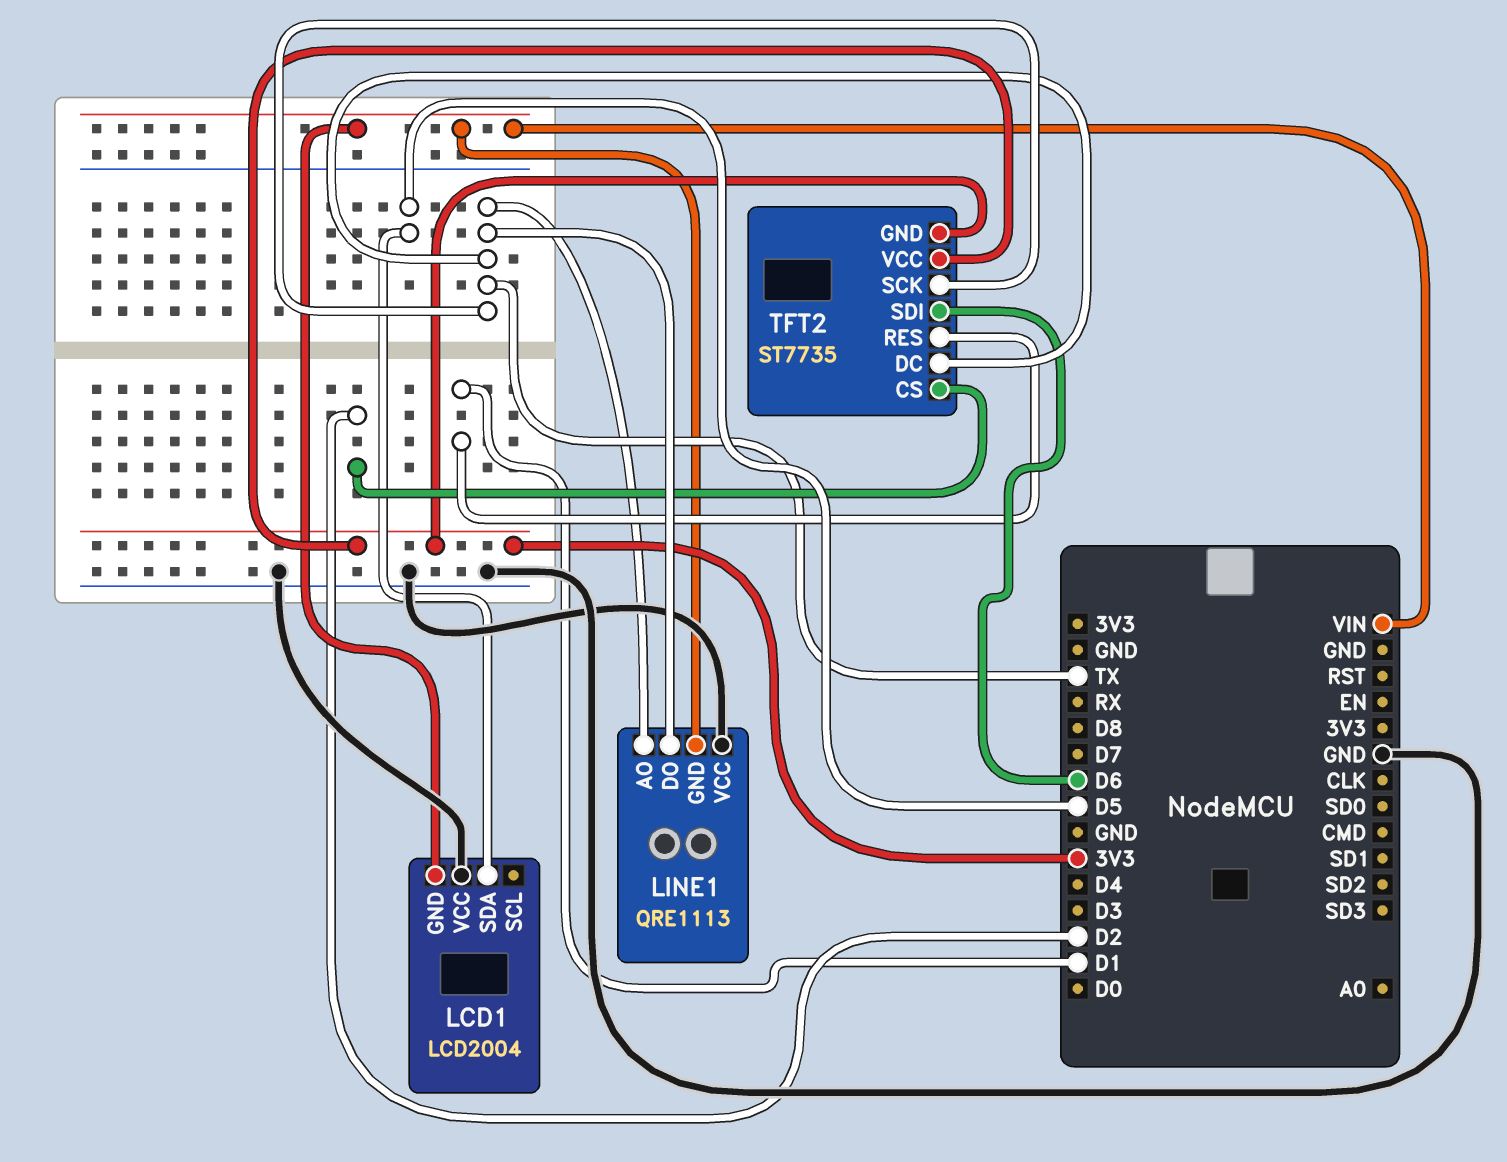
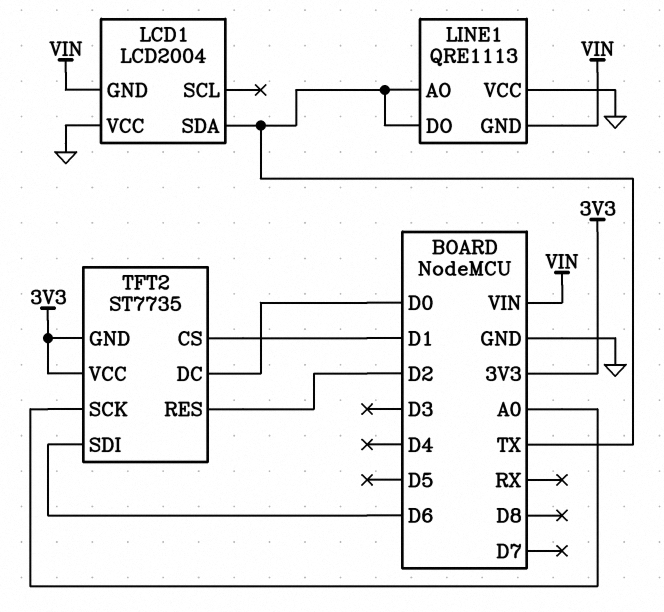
LCD1 pin SDA: D5 -> TX
TFT2 pin CS: D2 -> D1
TFT2 pin DC: TX -> D0
TFT2 pin RES: D1 -> D2
TFT2 pin SCK: TX -> A0

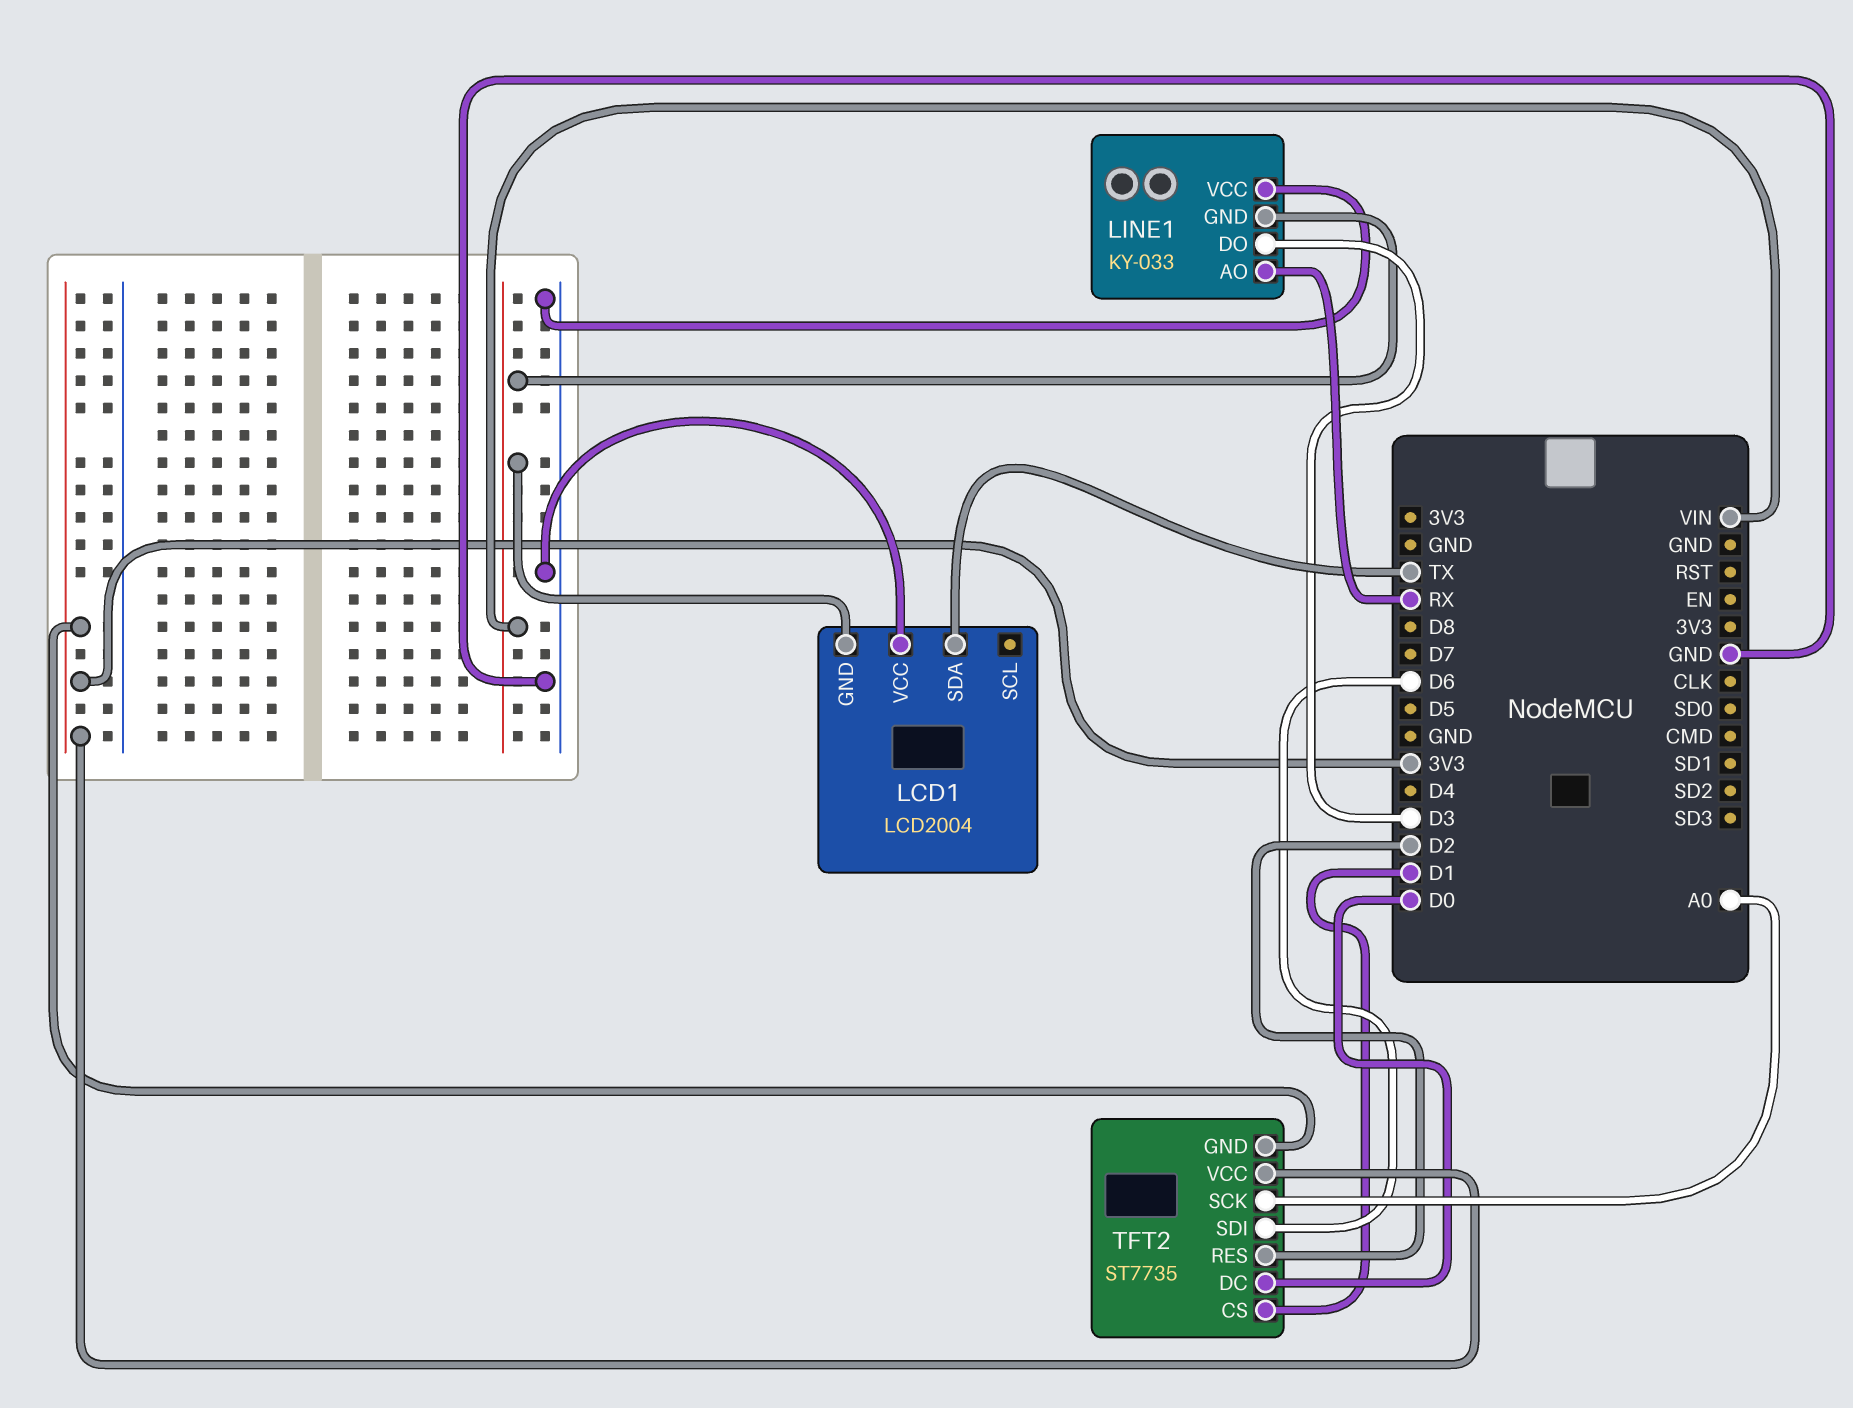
LINE1: QRE1113 -> KY-033
LINE1 pin AO: TX -> RX
LINE1 pin DO: TX -> D3

